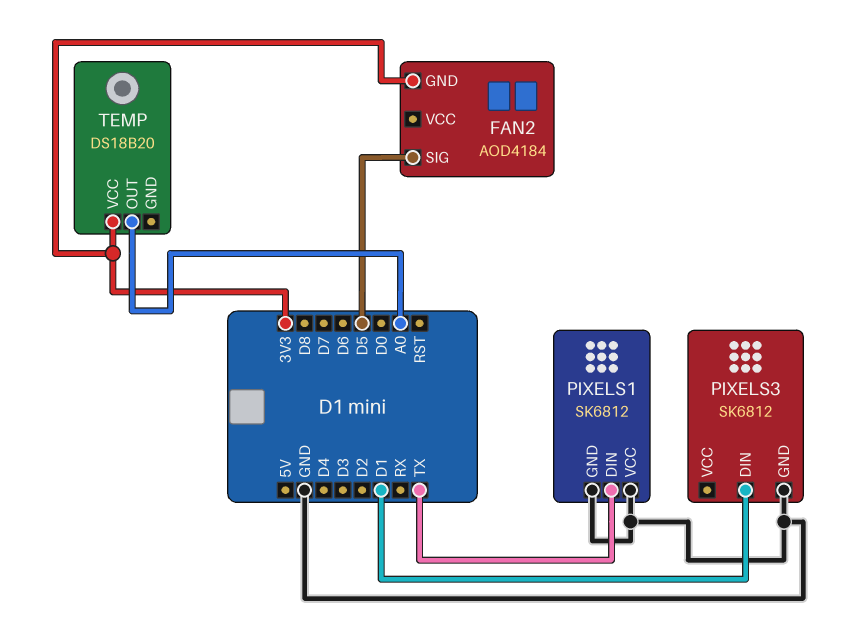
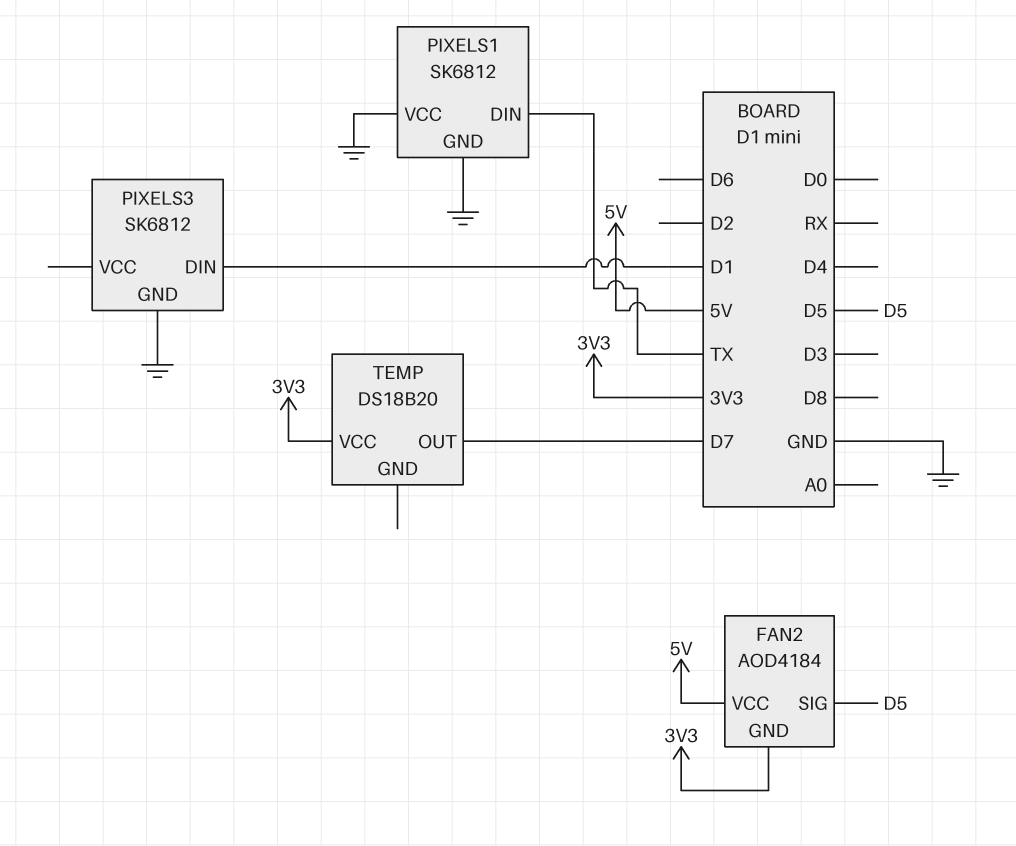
FAN2 pin VCC: none -> 5V
TEMP pin OUT: A0 -> D7

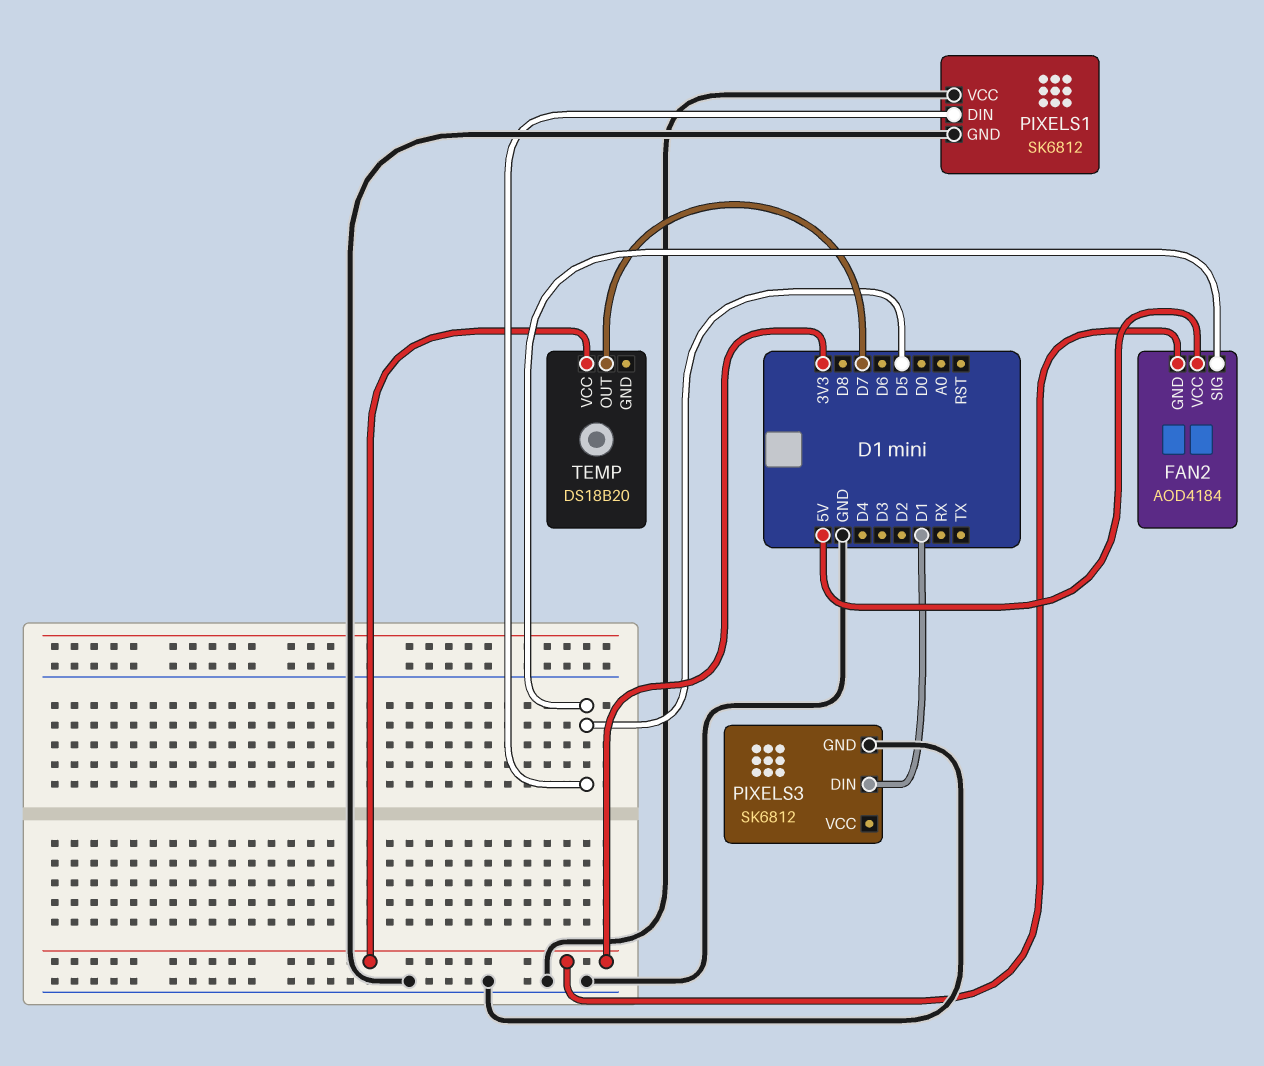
PIXELS1 pin DIN: TX -> D5

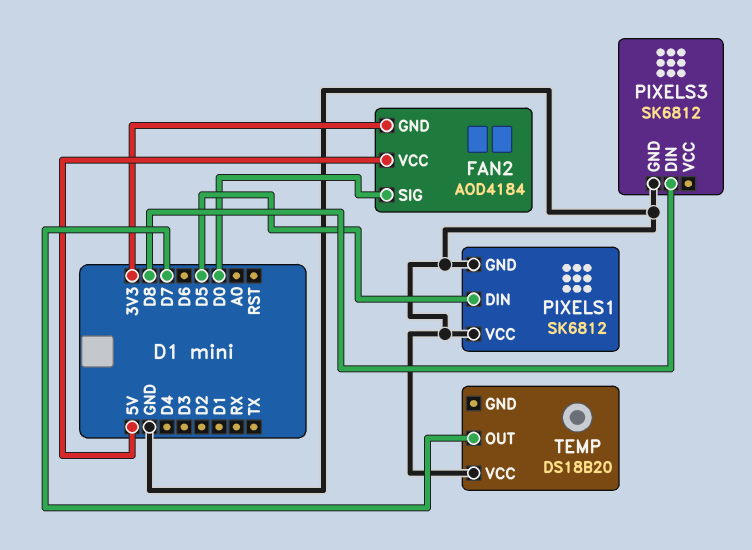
FAN2 pin SIG: D5 -> D0
PIXELS3 pin DIN: D1 -> D8
TEMP pin VCC: 3V3 -> GND

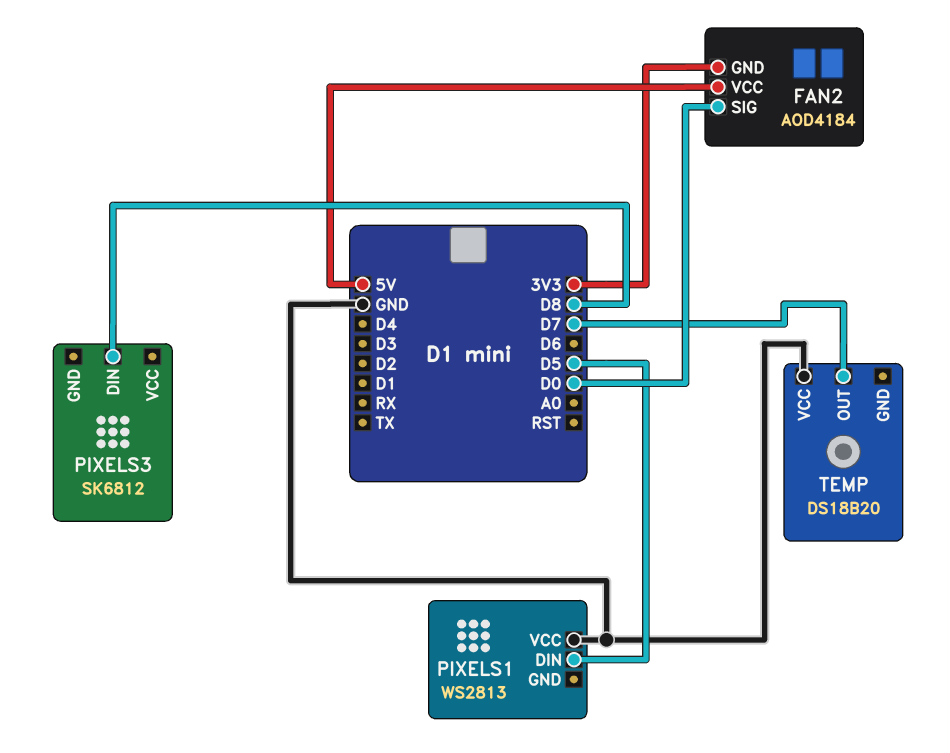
PIXELS1: SK6812 -> WS2813
PIXELS1 pin GND: GND -> none
PIXELS3 pin GND: GND -> none

